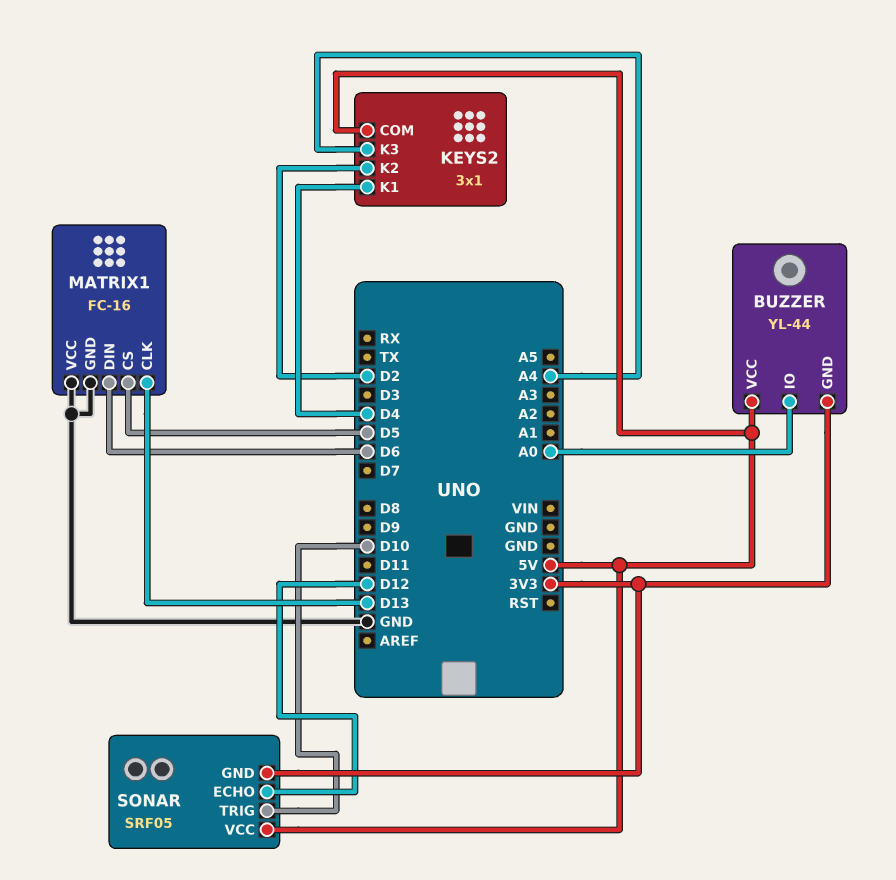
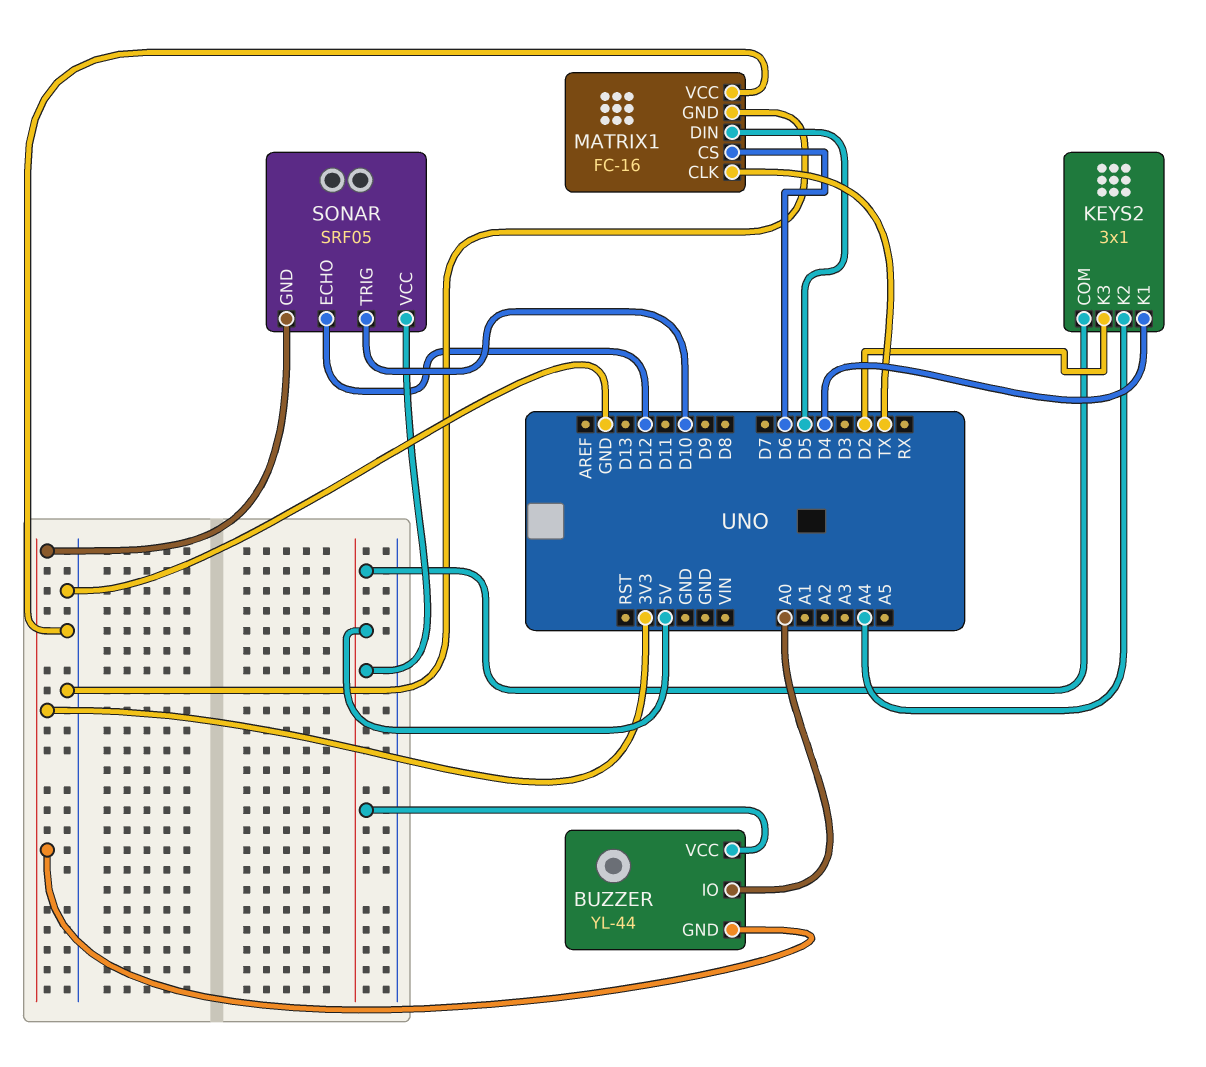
KEYS2 pin K2: D2 -> A4
KEYS2 pin K3: A4 -> D2
MATRIX1 pin CLK: D13 -> TX
MATRIX1 pin CS: D5 -> D6
MATRIX1 pin DIN: D6 -> D5

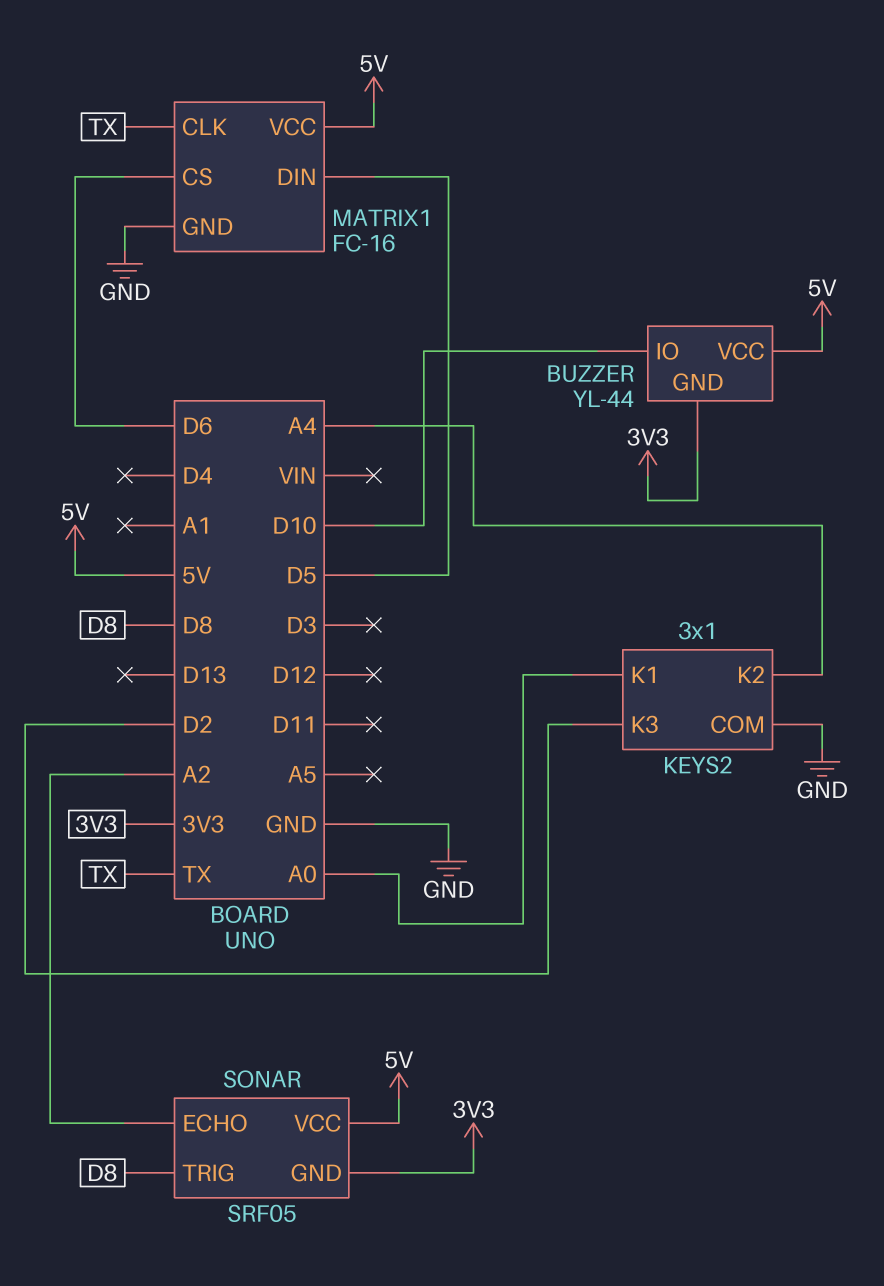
BUZZER pin IO: A0 -> D10
KEYS2 pin COM: 5V -> GND
KEYS2 pin K1: D4 -> A0
MATRIX1 pin VCC: GND -> 5V
SONAR pin ECHO: D12 -> A2
SONAR pin TRIG: D10 -> D8

